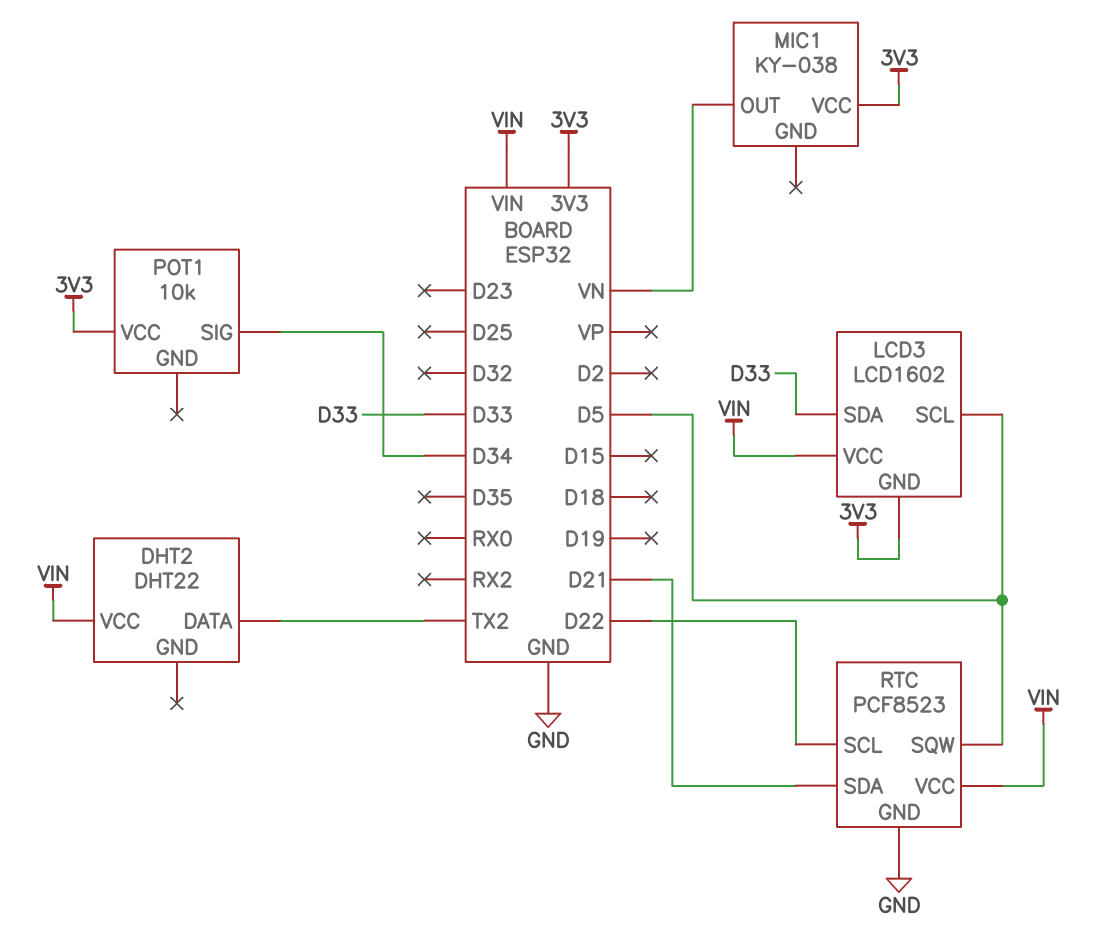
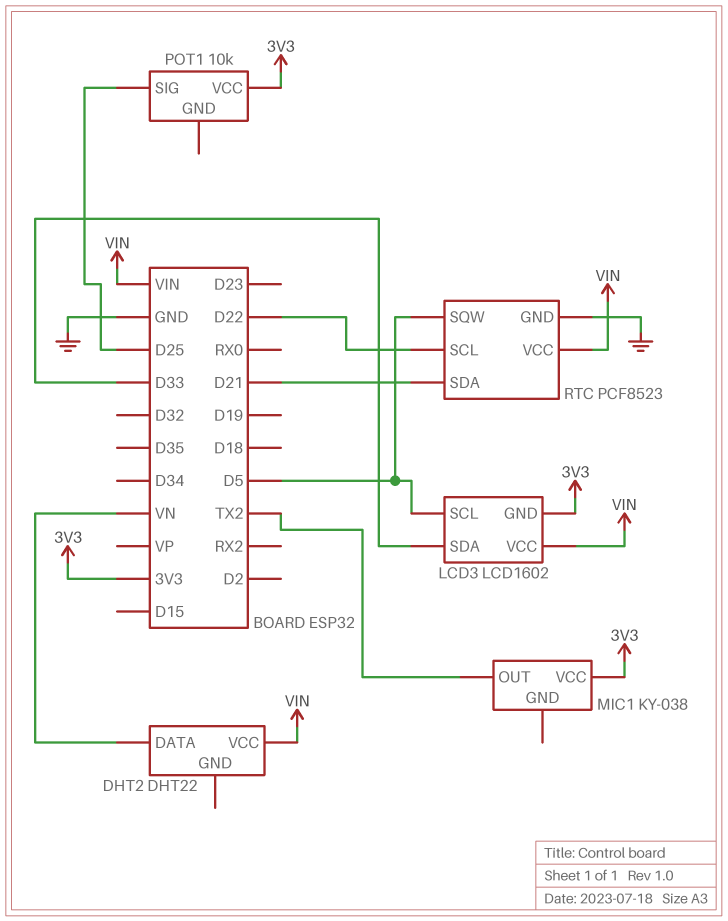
DHT2 pin DATA: TX2 -> VN
MIC1 pin OUT: VN -> TX2
POT1 pin SIG: D34 -> D25

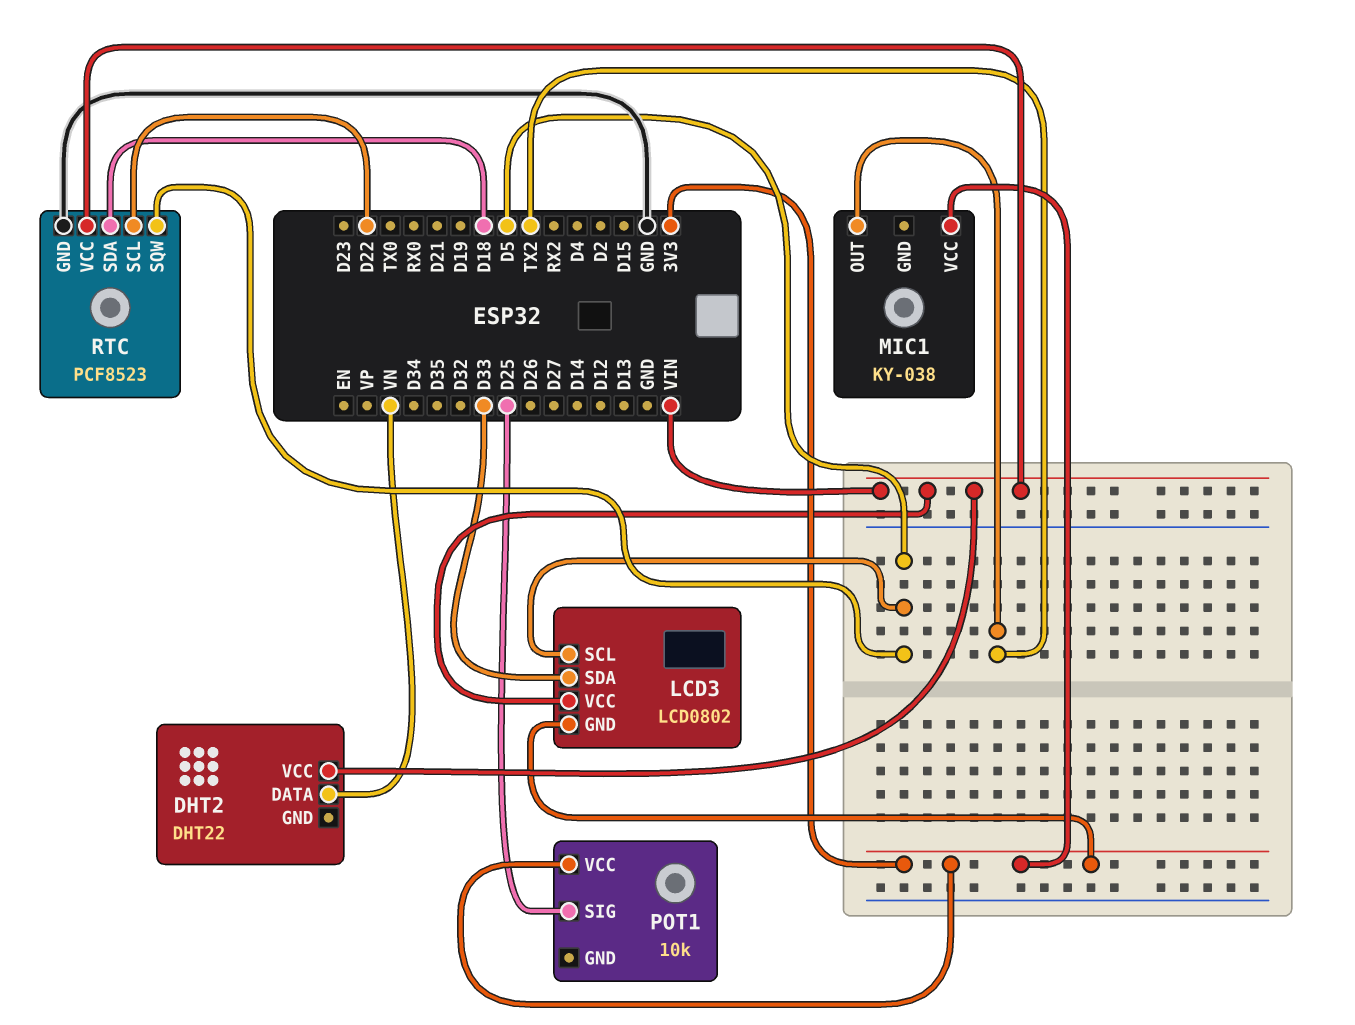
LCD3: LCD1602 -> LCD0802
RTC pin SDA: D21 -> D18

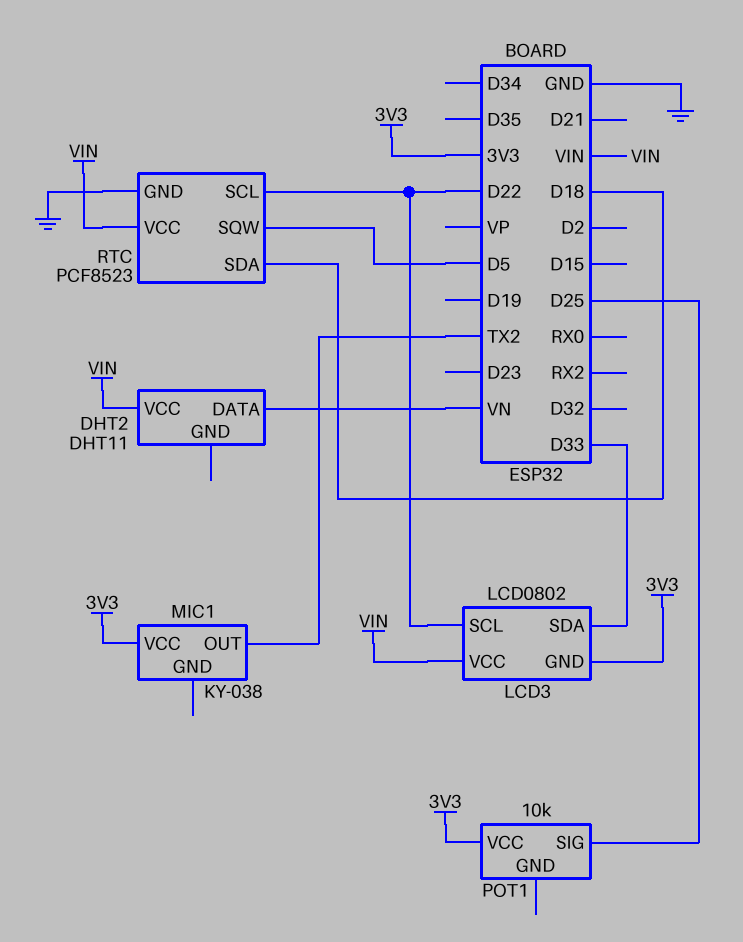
DHT2: DHT22 -> DHT11
LCD3 pin SCL: D5 -> D22

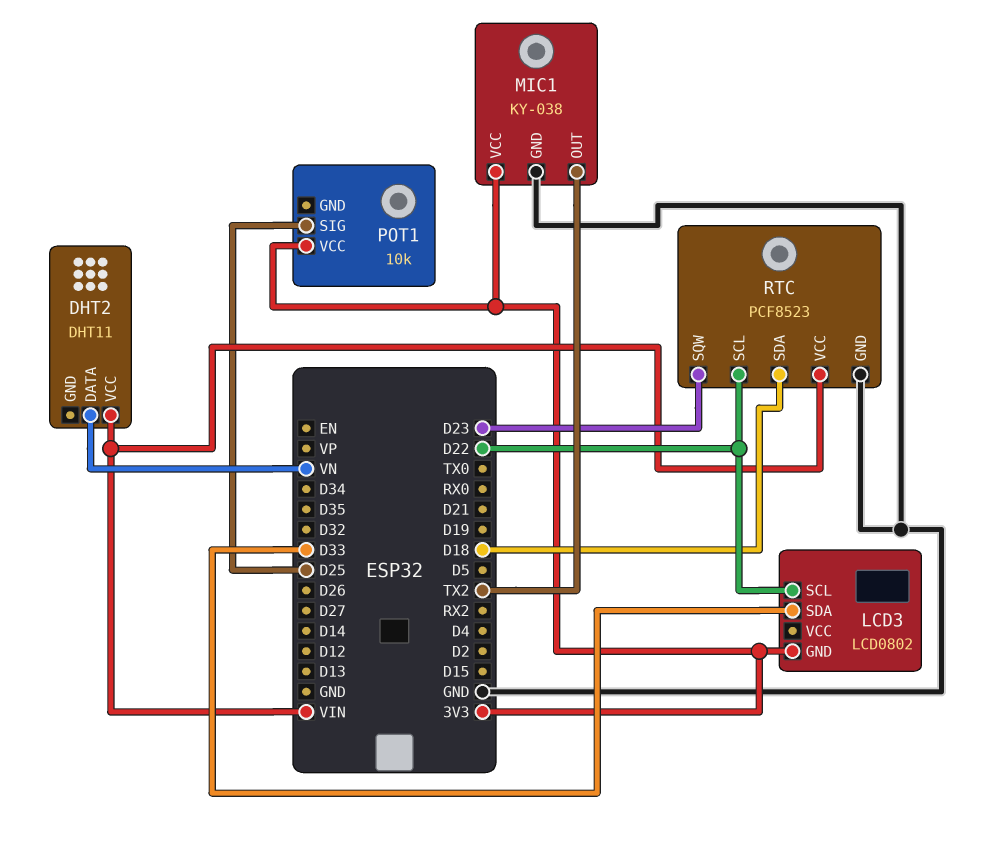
LCD3 pin VCC: VIN -> none
MIC1 pin GND: none -> GND
RTC pin SQW: D5 -> D23

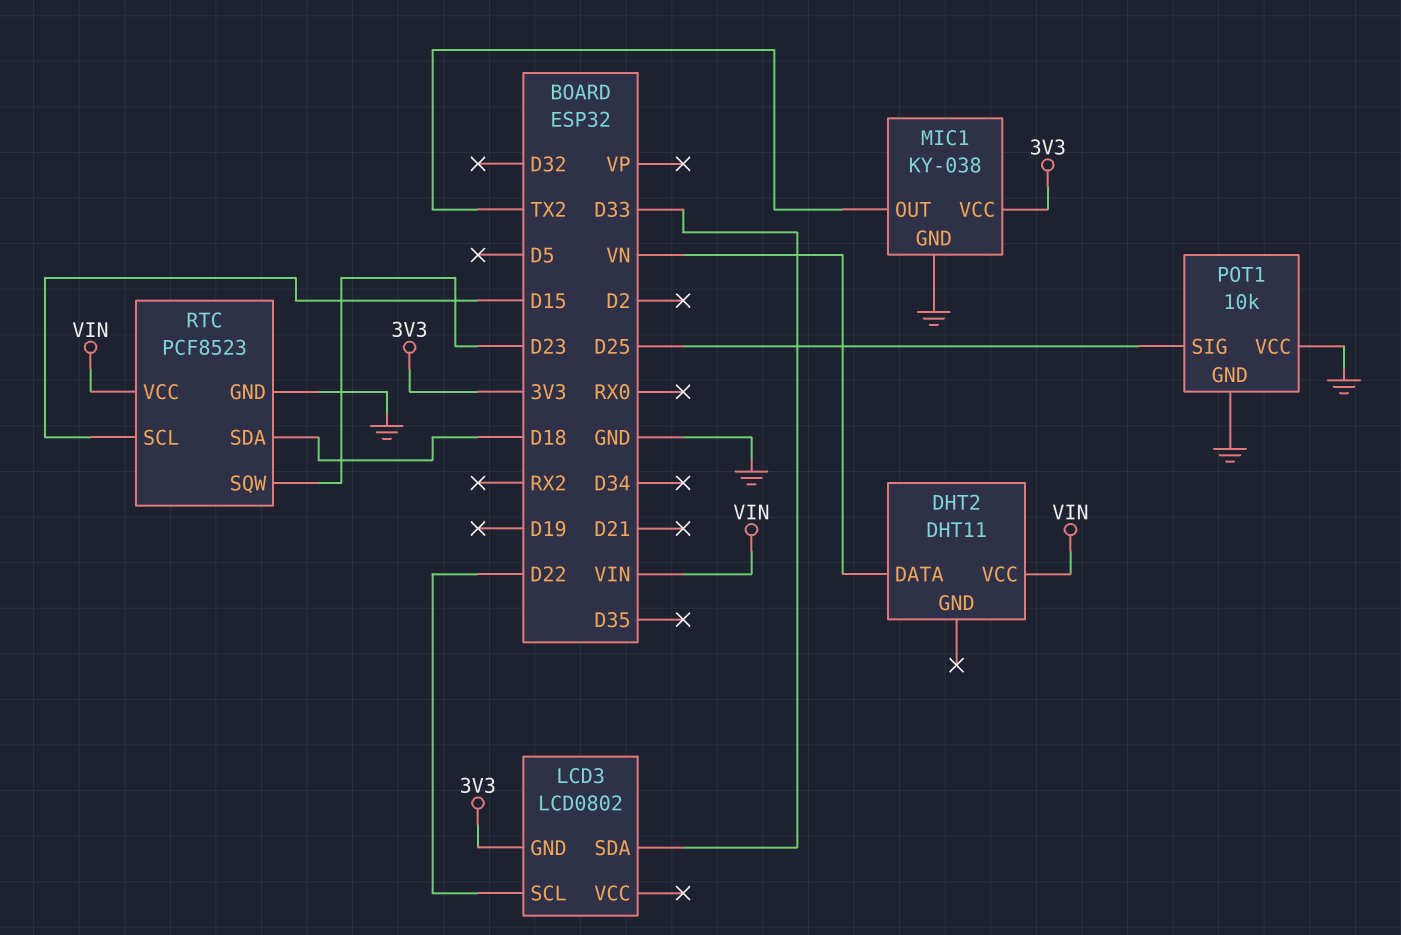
POT1 pin GND: none -> GND
POT1 pin VCC: 3V3 -> GND
RTC pin SCL: D22 -> D15

